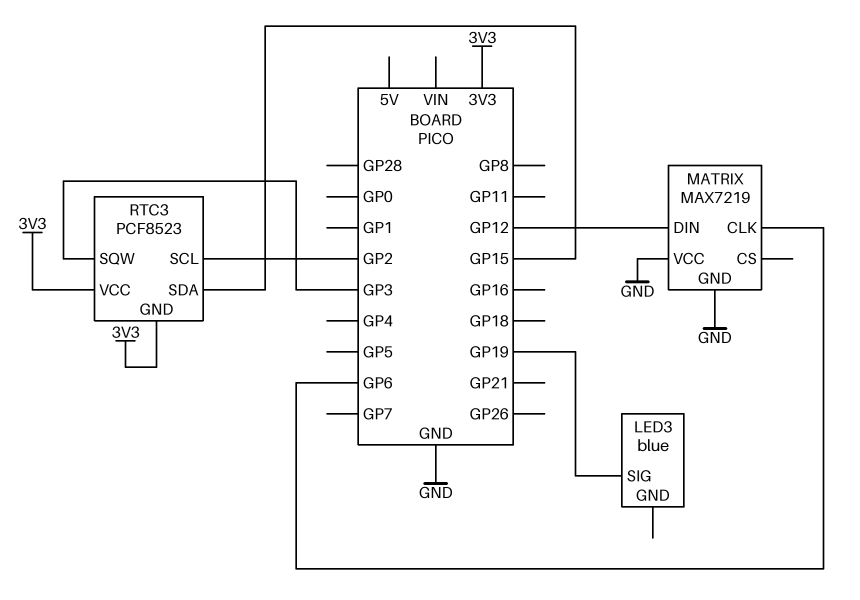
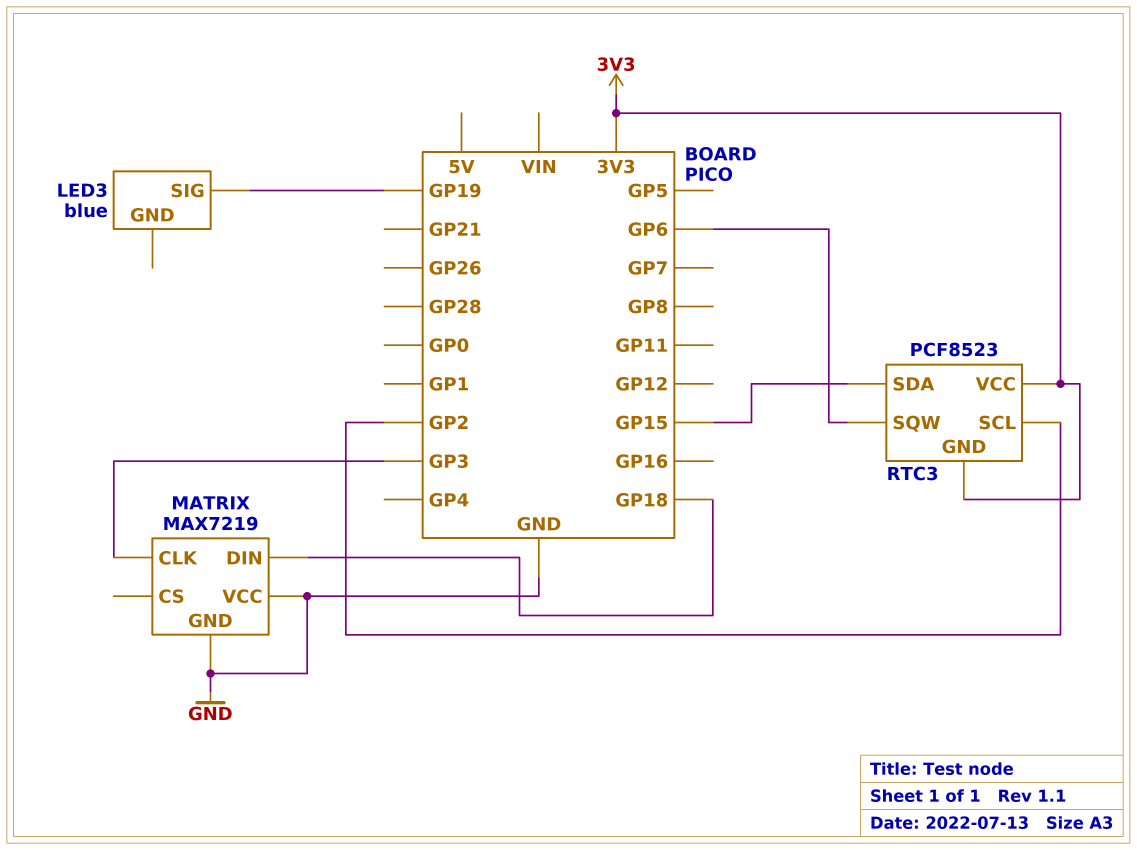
MATRIX pin CLK: GP6 -> GP3
MATRIX pin DIN: GP12 -> GP18
RTC3 pin SQW: GP3 -> GP6

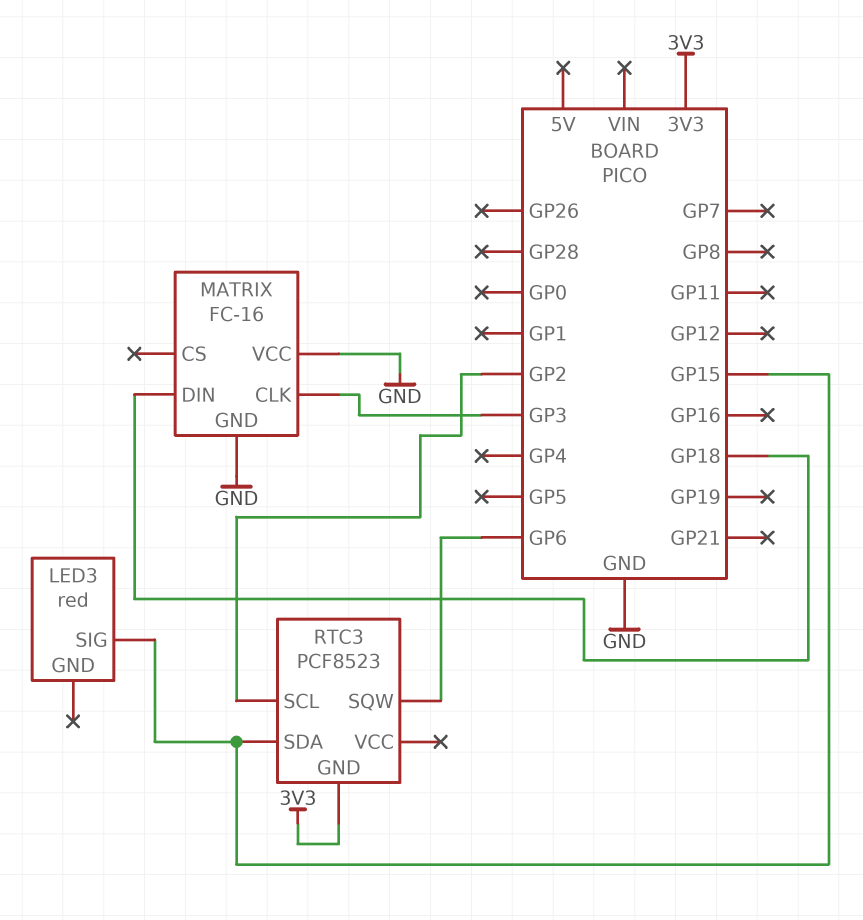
LED3: blue -> red
LED3 pin SIG: GP19 -> GP15
MATRIX: MAX7219 -> FC-16
RTC3 pin VCC: 3V3 -> none

